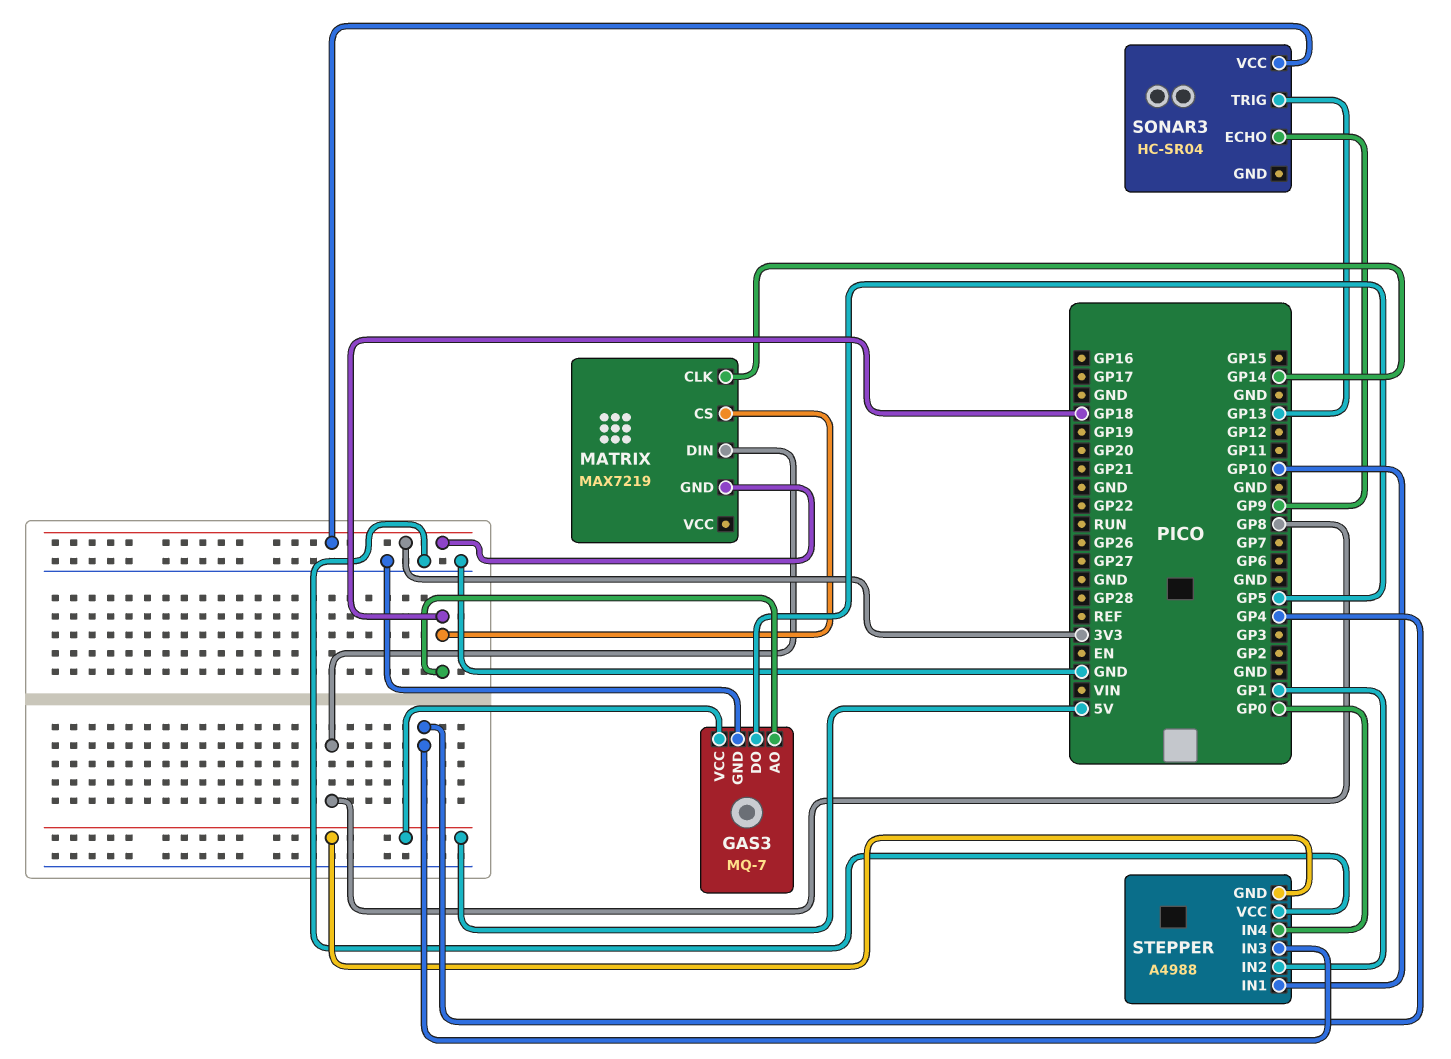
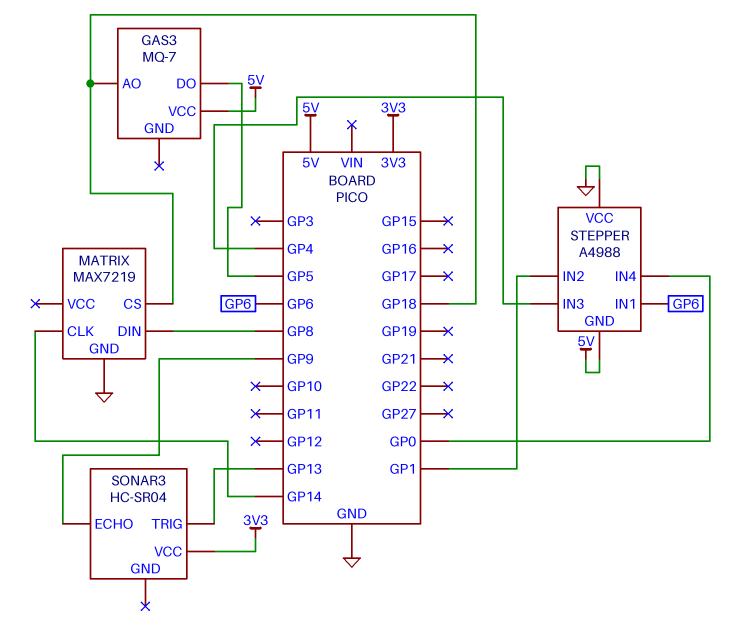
GAS3 pin GND: GND -> none
MATRIX pin GND: 3V3 -> GND
STEPPER pin IN1: GP10 -> GP6

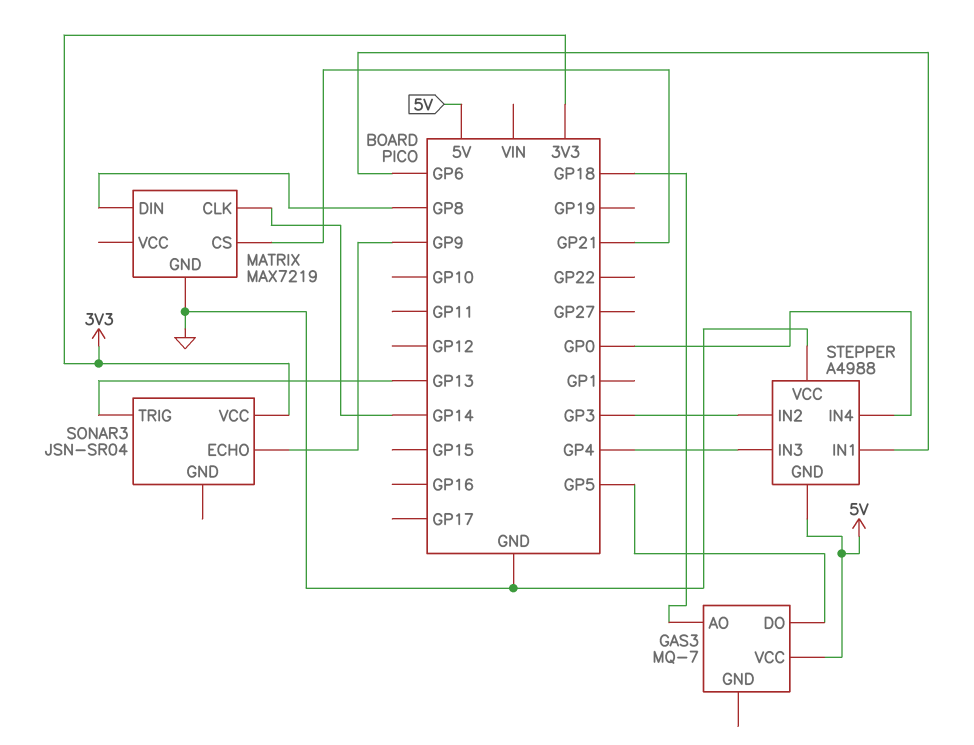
MATRIX pin CS: GP18 -> GP21
SONAR3: HC-SR04 -> JSN-SR04
STEPPER pin IN2: GP1 -> GP3

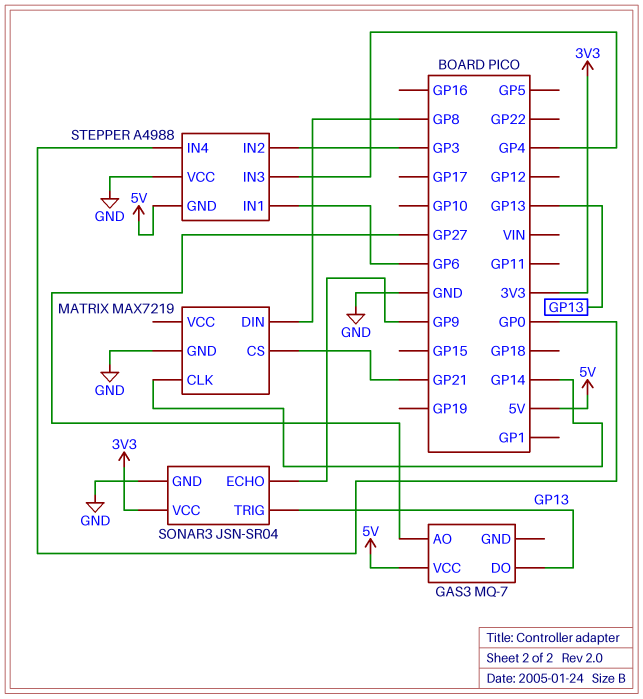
GAS3 pin AO: GP18 -> GP27
GAS3 pin DO: GP5 -> GP13
SONAR3 pin GND: none -> GND

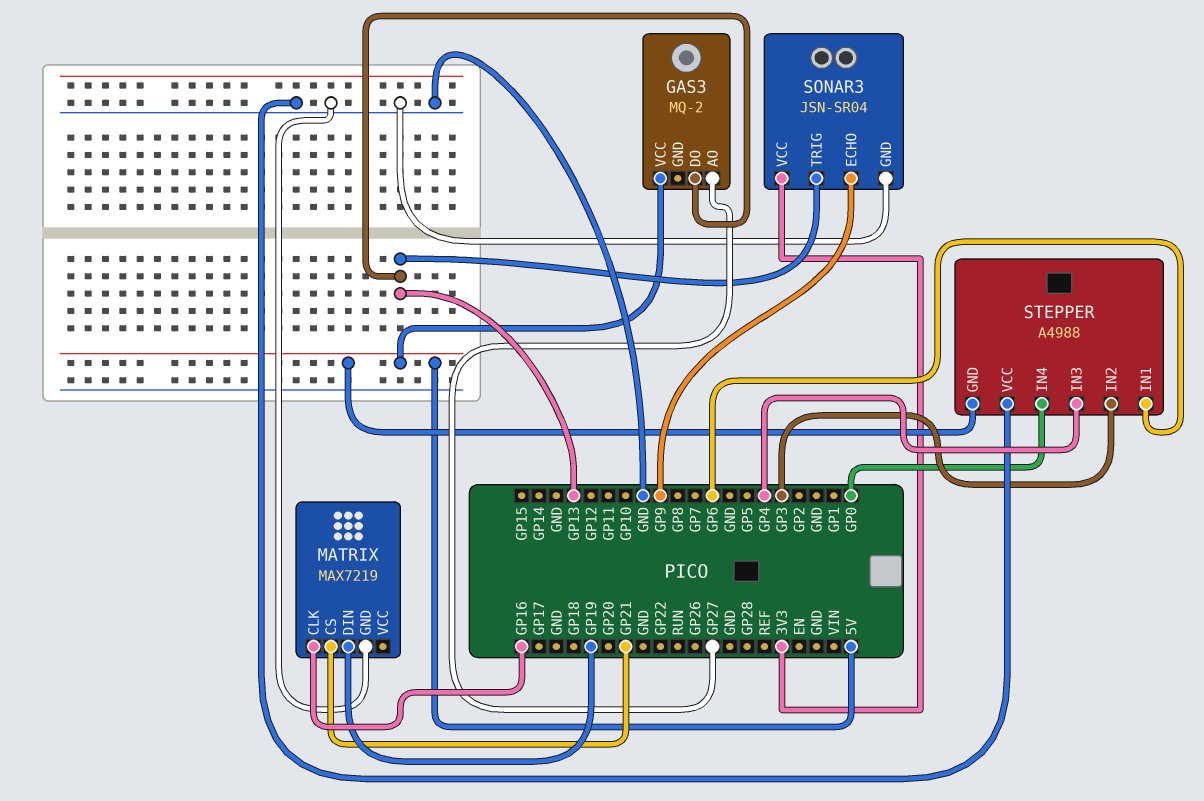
GAS3: MQ-7 -> MQ-2
MATRIX pin CLK: GP14 -> GP16
MATRIX pin DIN: GP8 -> GP19

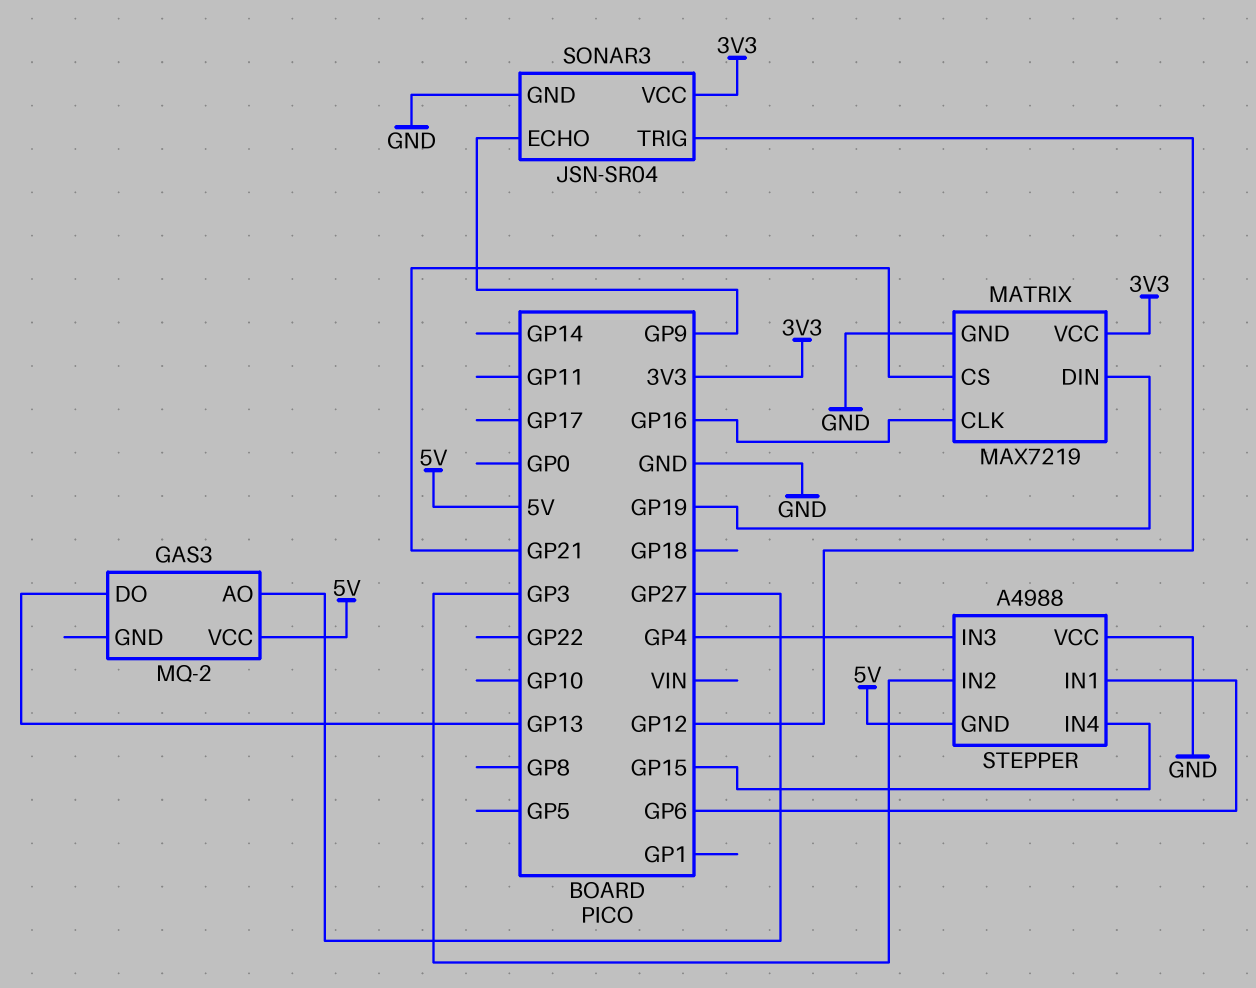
MATRIX pin VCC: none -> 3V3
SONAR3 pin TRIG: GP13 -> GP12
STEPPER pin IN4: GP0 -> GP15

